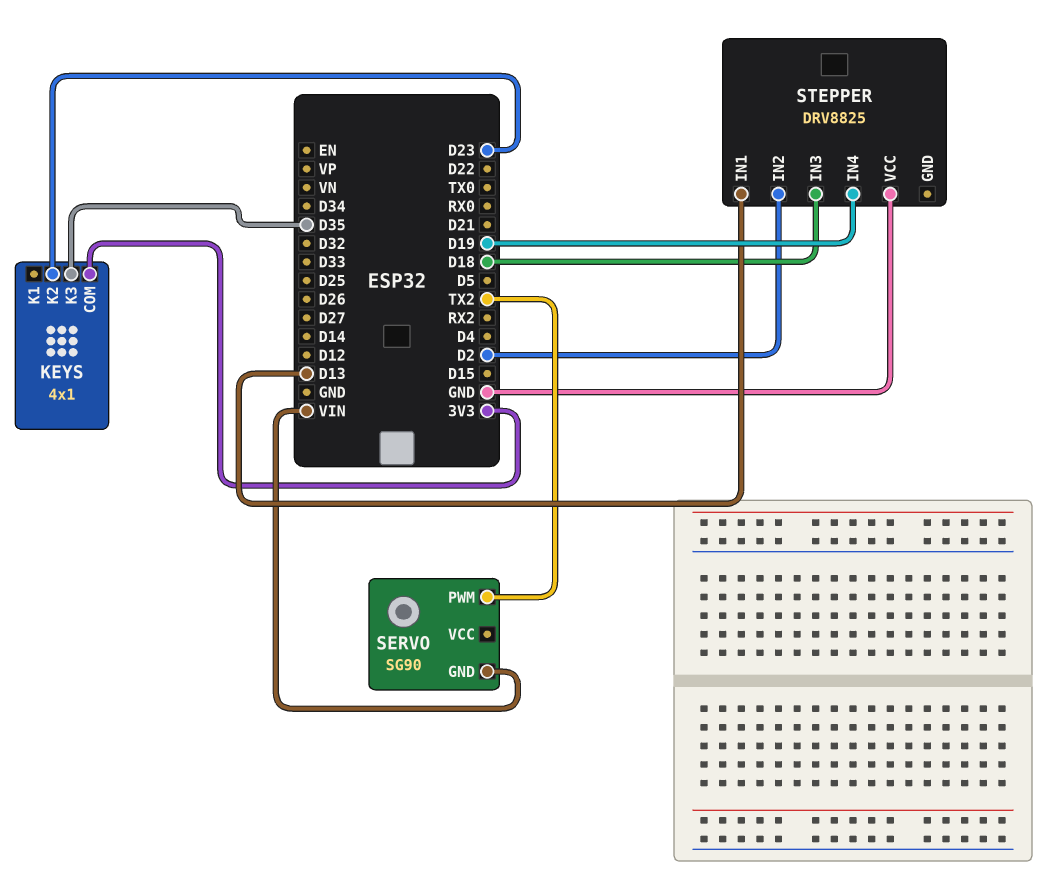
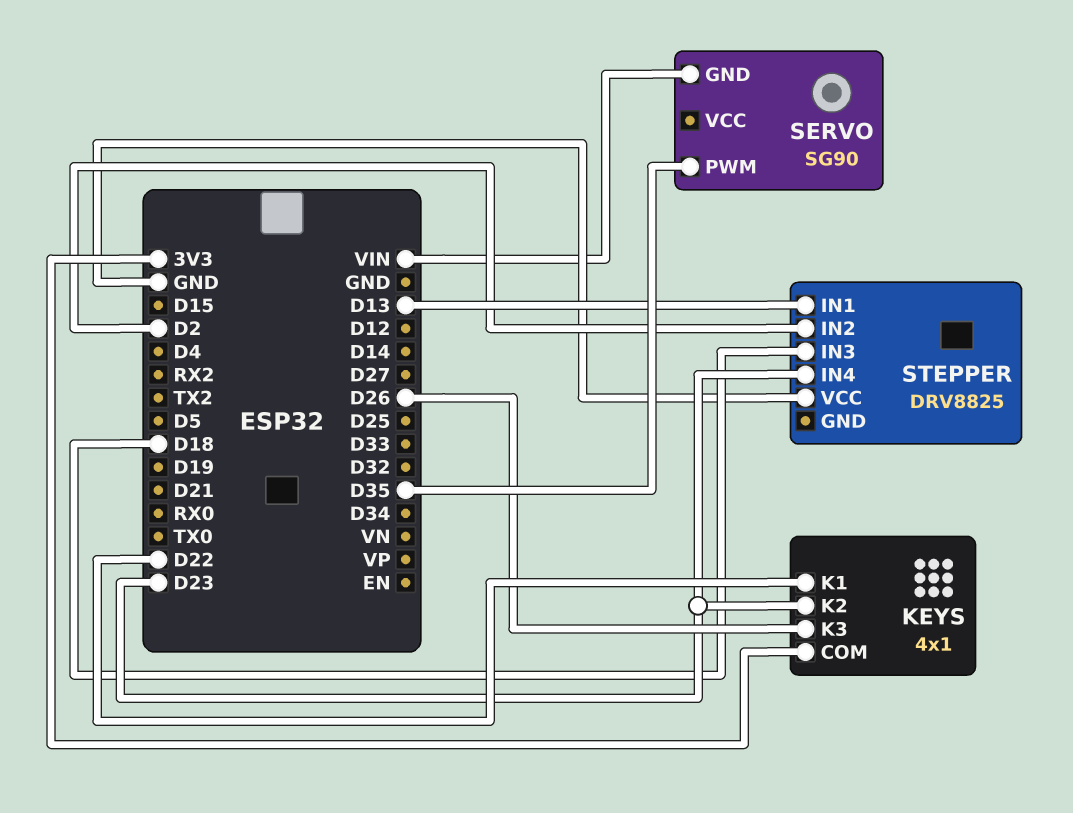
KEYS pin K1: none -> D22
KEYS pin K3: D35 -> D26
SERVO pin PWM: TX2 -> D35
STEPPER pin IN4: D19 -> D23

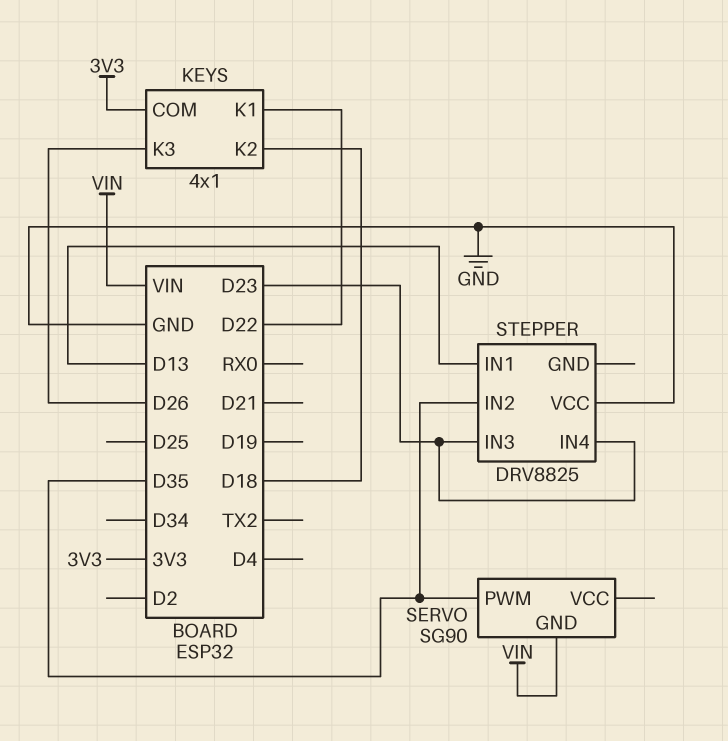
KEYS pin K2: D23 -> D18
STEPPER pin IN2: D2 -> D35
STEPPER pin IN3: D18 -> D23

